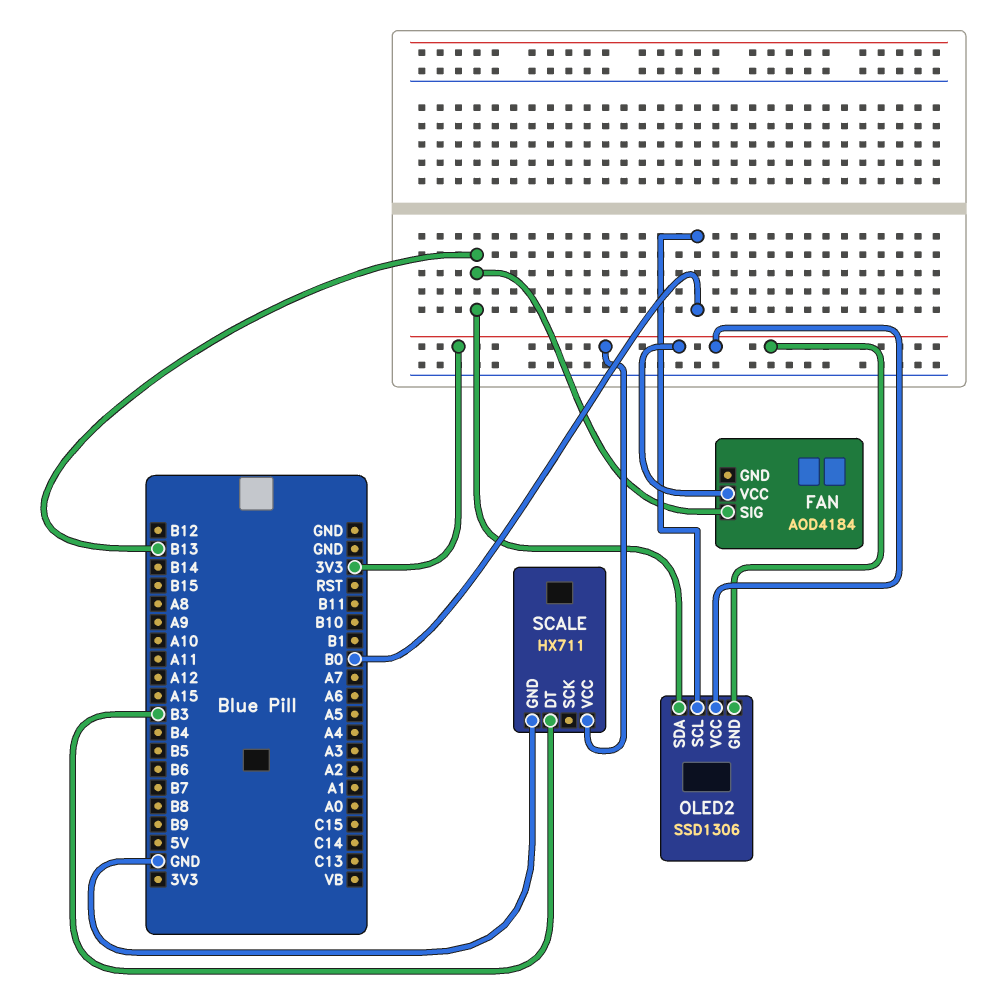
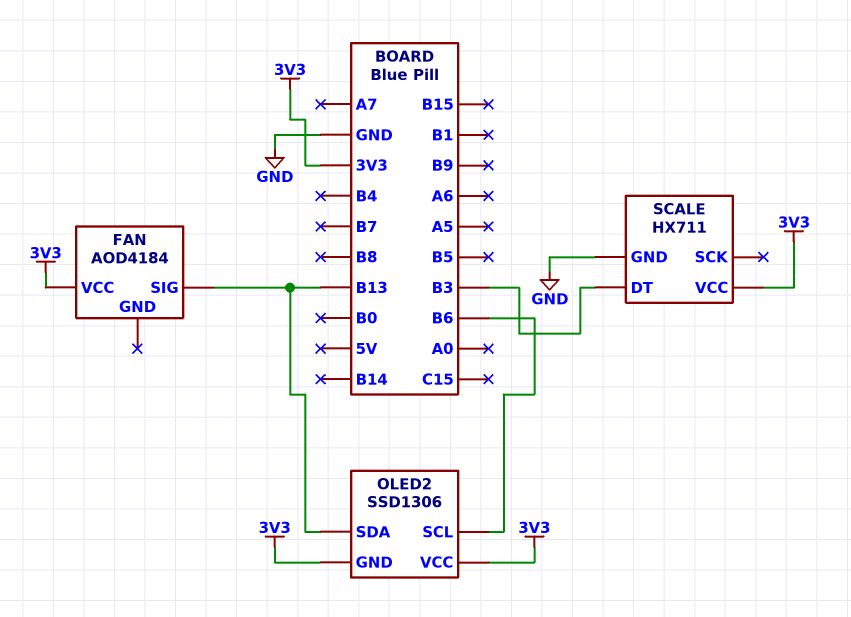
OLED2 pin SCL: B0 -> B6

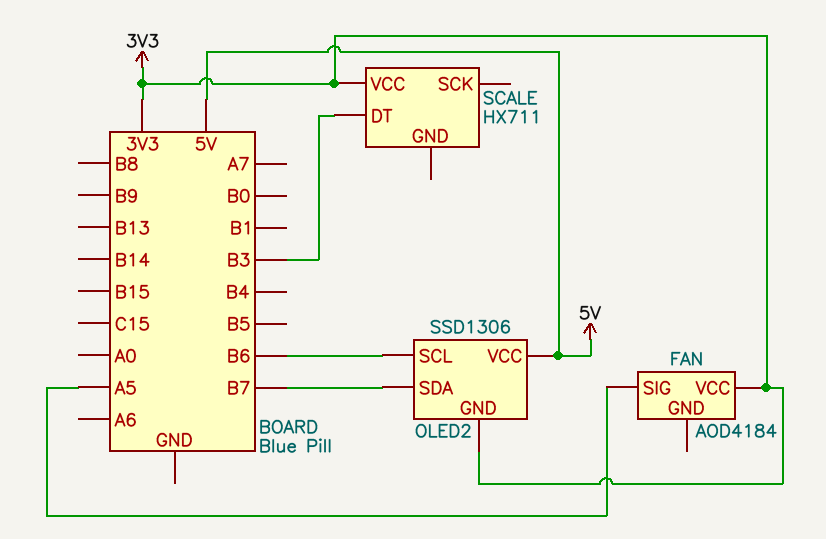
FAN pin SIG: B13 -> A5
OLED2 pin SDA: B13 -> B7
OLED2 pin VCC: 3V3 -> 5V
SCALE pin GND: GND -> none

